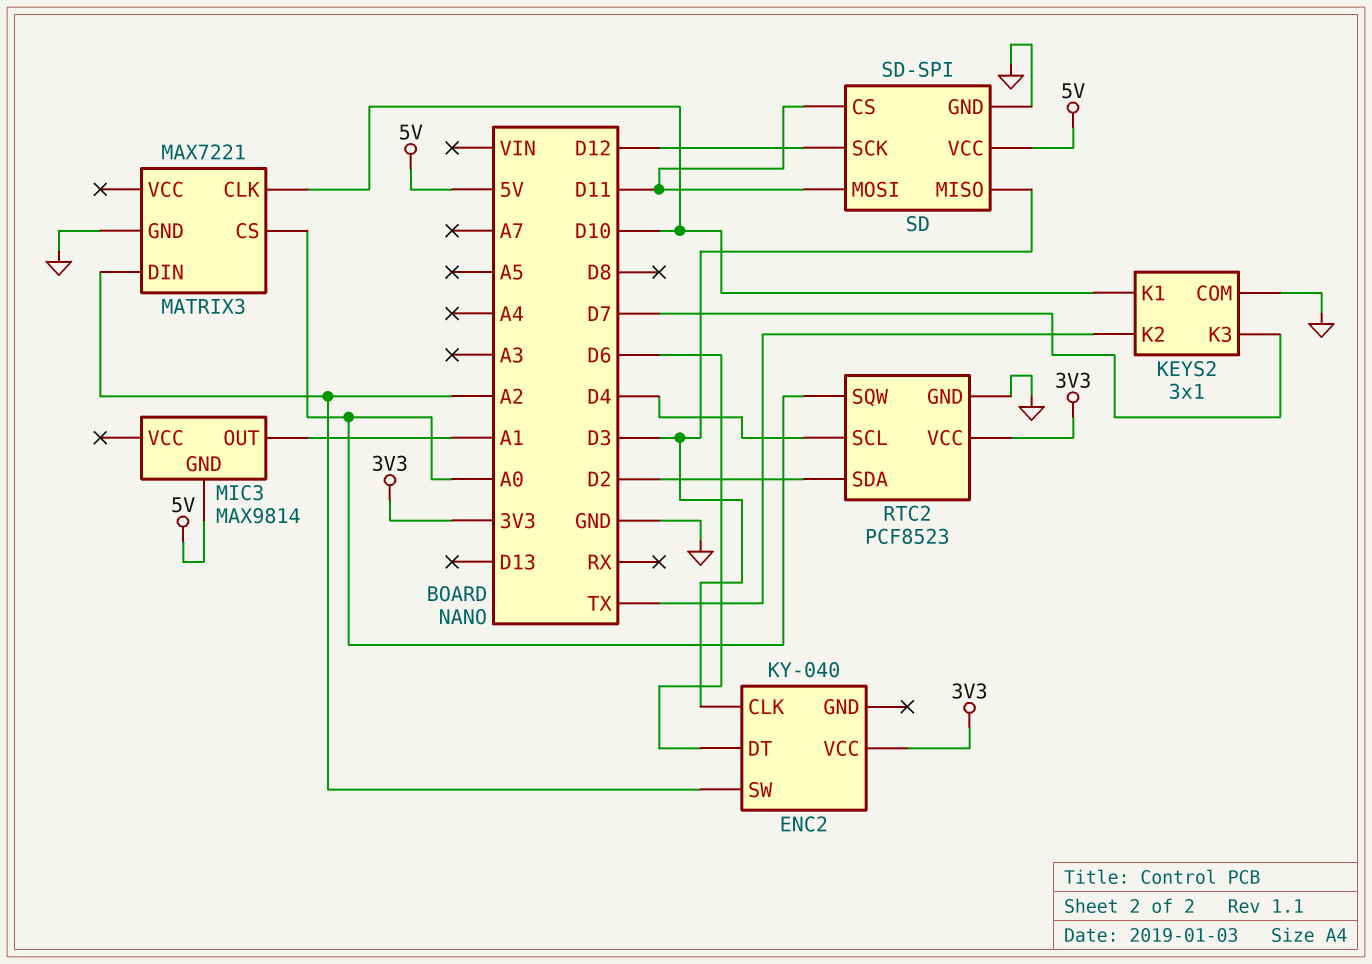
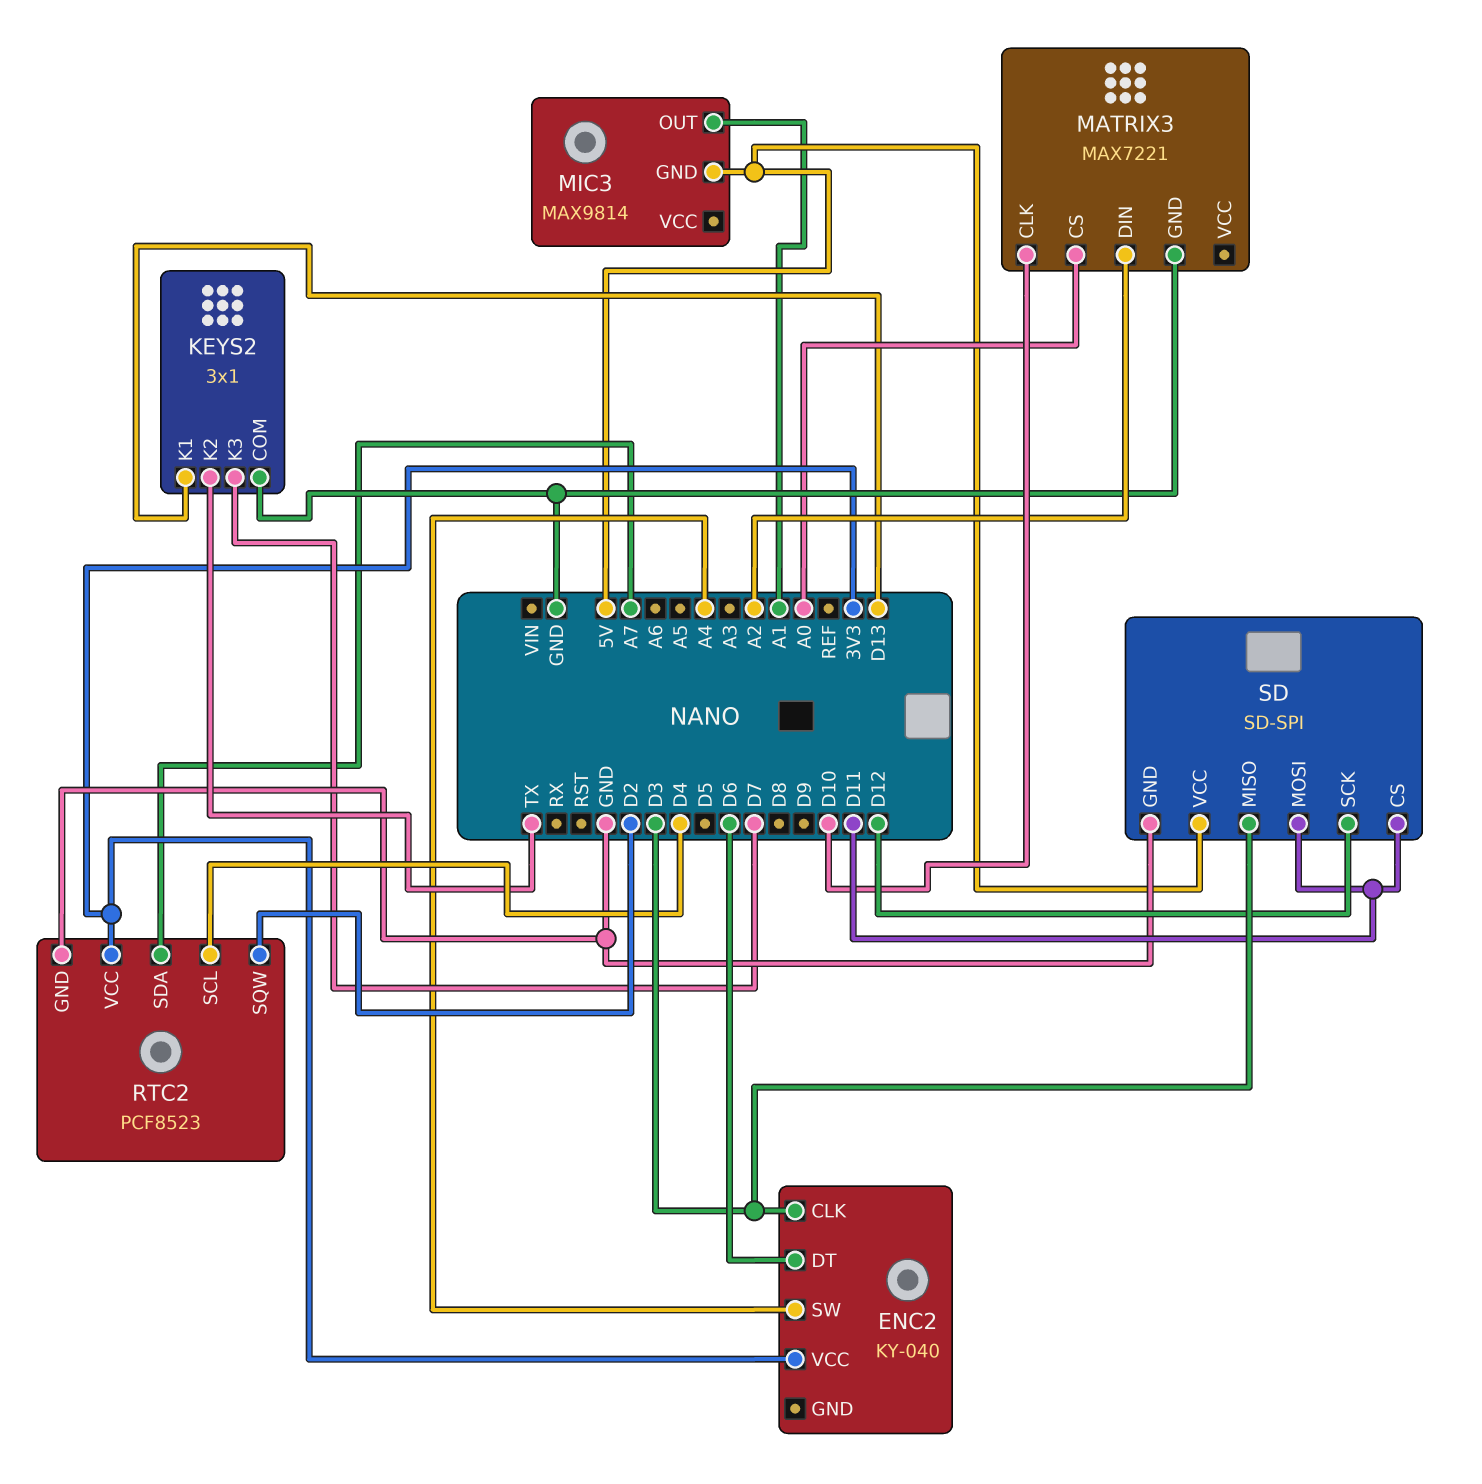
ENC2 pin SW: A2 -> A4
KEYS2 pin K1: D10 -> D13
RTC2 pin SDA: D2 -> A7
RTC2 pin SQW: A0 -> D2

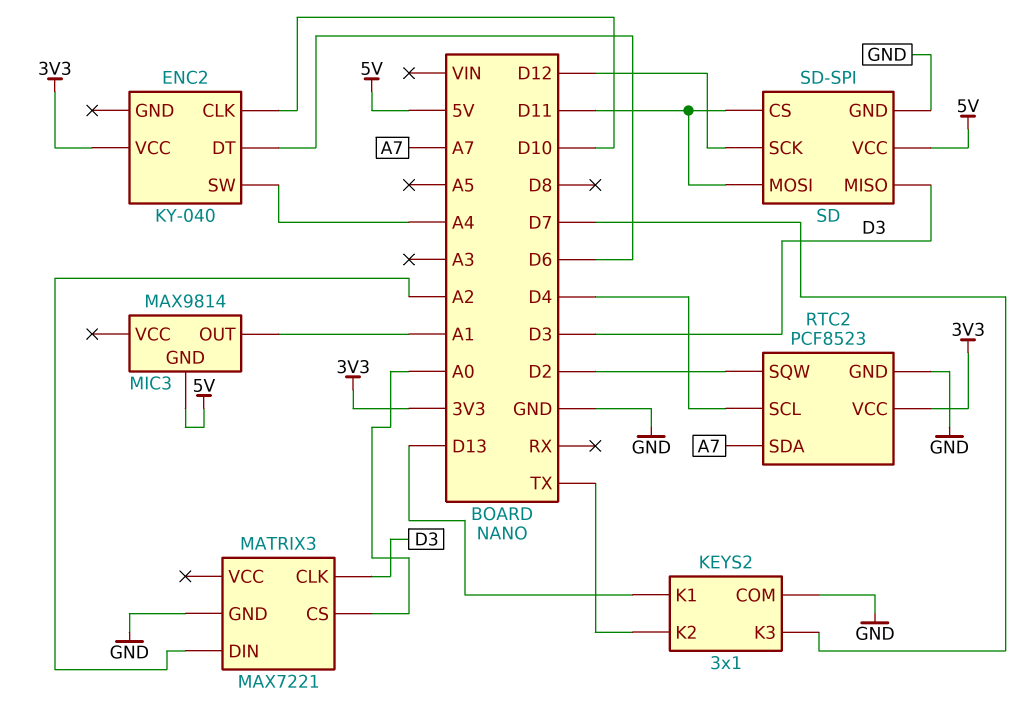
ENC2 pin CLK: D3 -> D10
MATRIX3 pin CLK: D10 -> D3

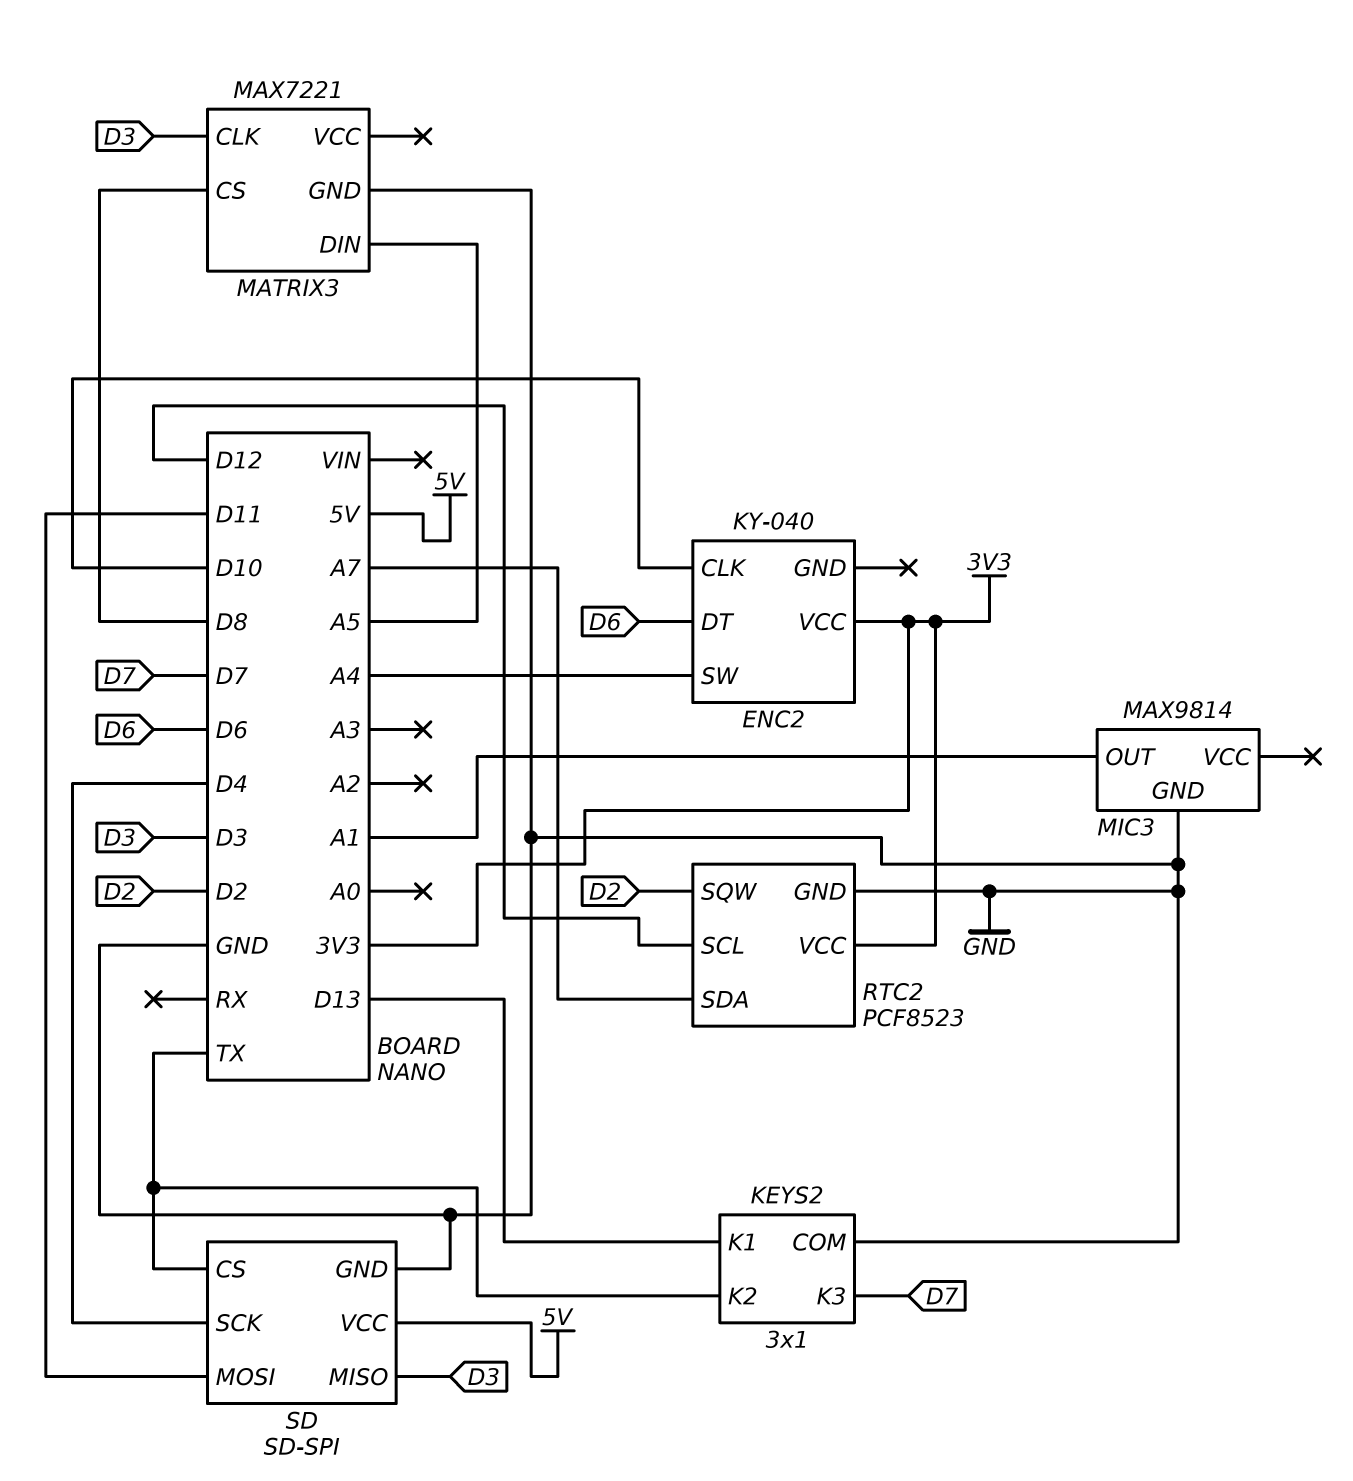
MATRIX3 pin CS: A0 -> D8
MATRIX3 pin DIN: A2 -> A5
MIC3 pin GND: 5V -> GND
RTC2 pin SCL: D4 -> D12
SD pin CS: D11 -> TX
SD pin SCK: D12 -> D4

